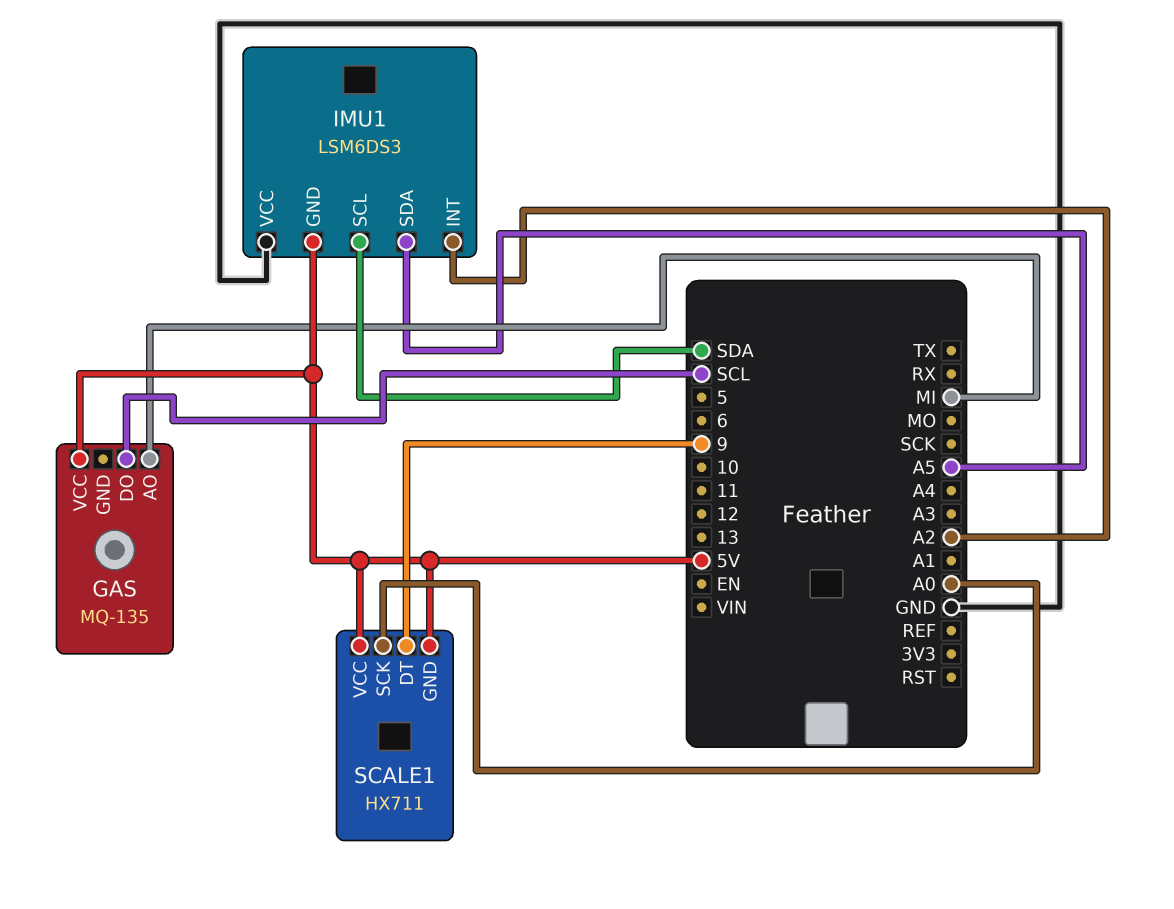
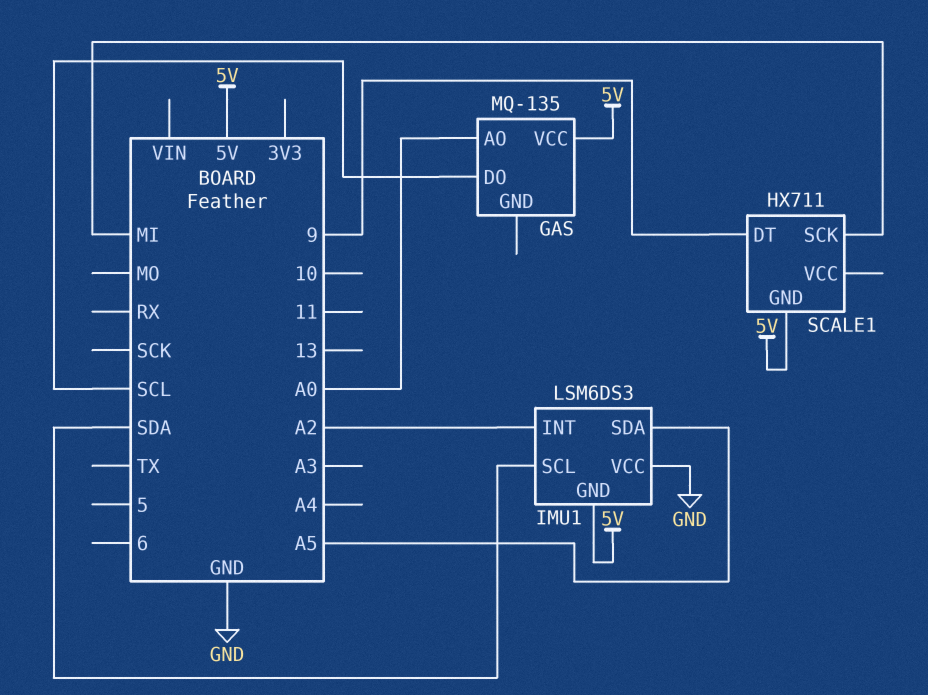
GAS pin AO: MI -> A0
SCALE1 pin SCK: A0 -> MI
SCALE1 pin VCC: 5V -> none

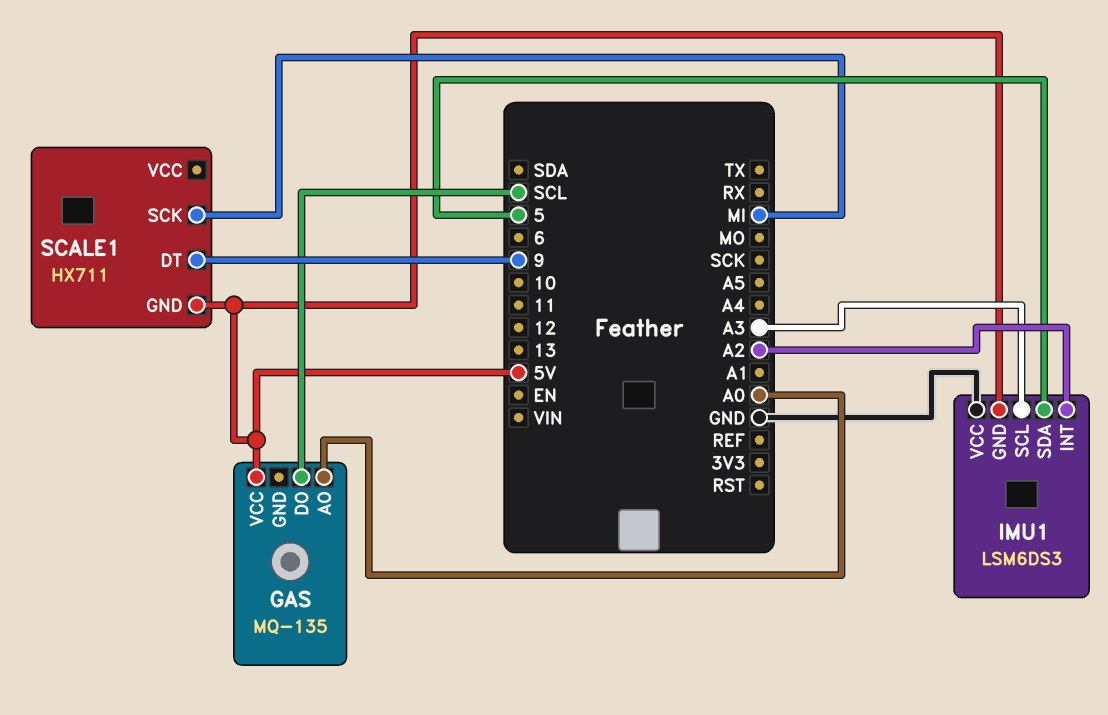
IMU1 pin SCL: SDA -> A3
IMU1 pin SDA: A5 -> 5

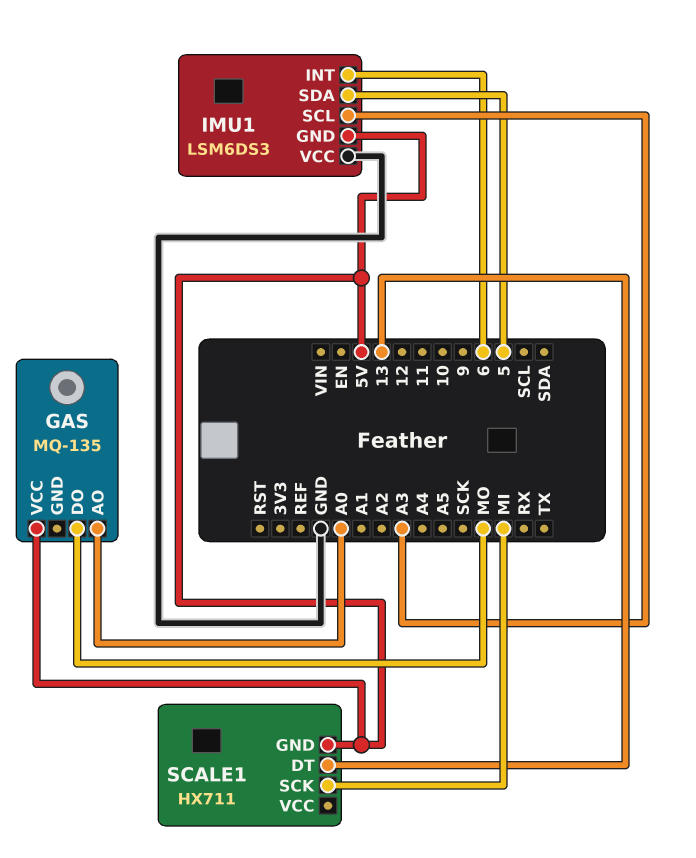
GAS pin DO: SCL -> MO
IMU1 pin INT: A2 -> 6
SCALE1 pin DT: 9 -> 13

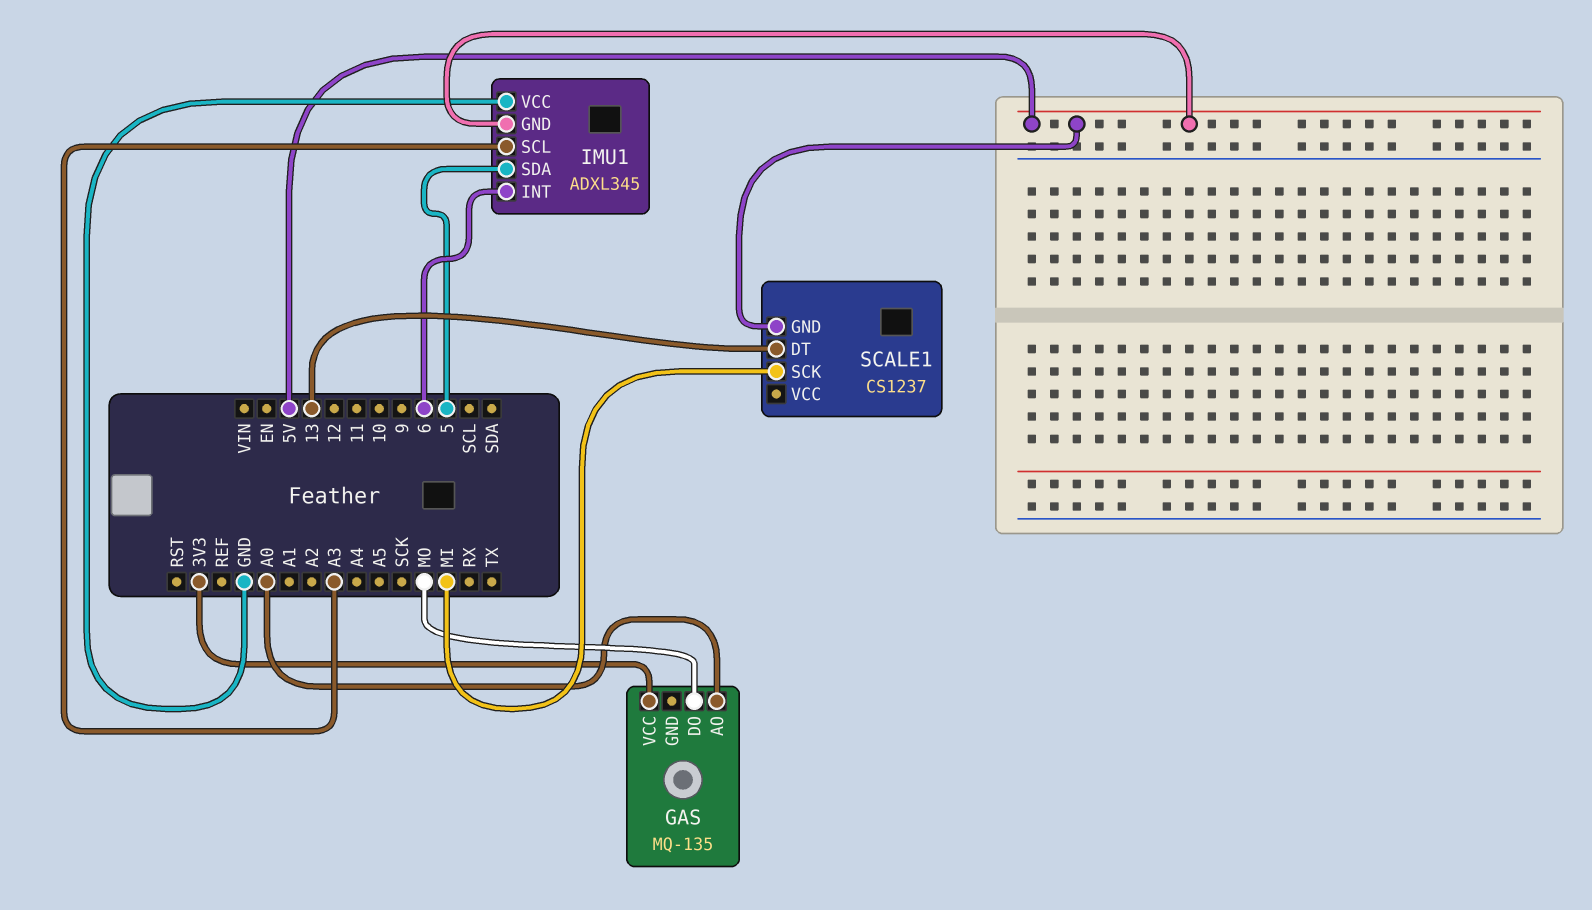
GAS pin VCC: 5V -> 3V3
IMU1: LSM6DS3 -> ADXL345
SCALE1: HX711 -> CS1237

